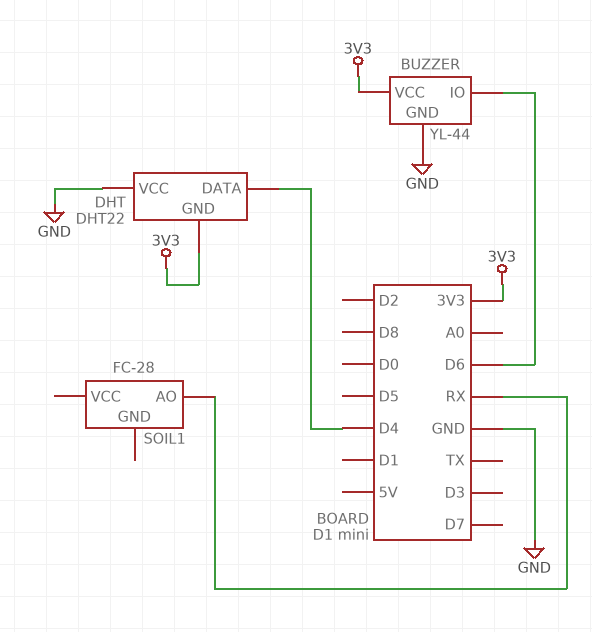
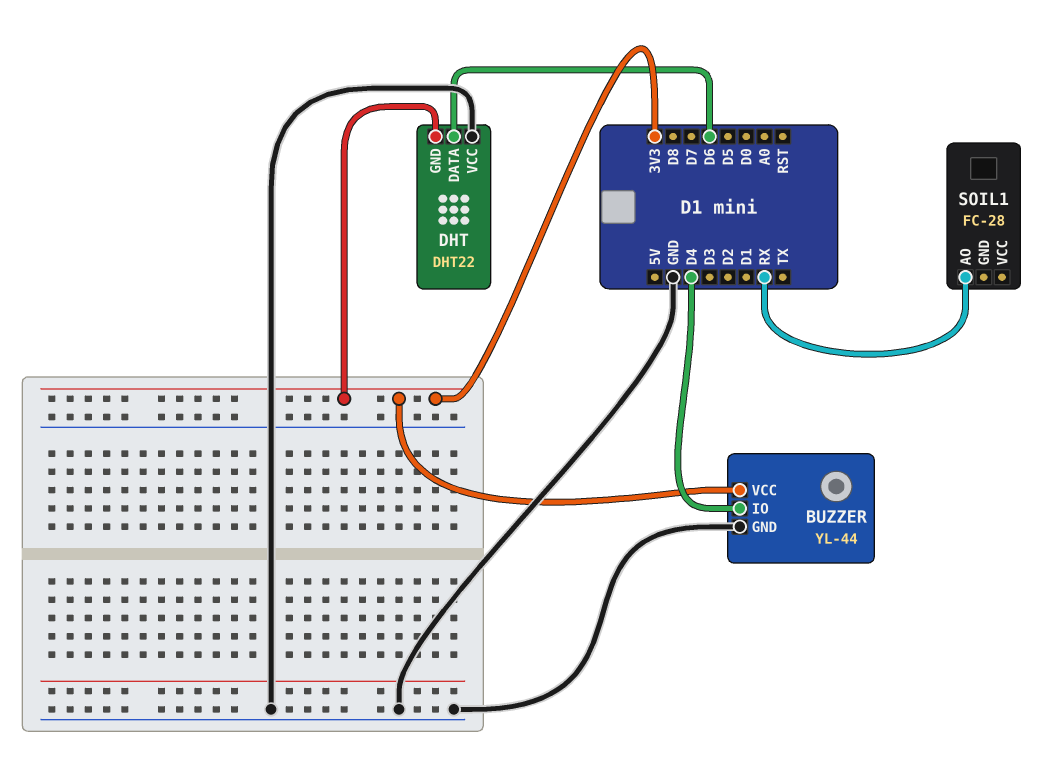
BUZZER pin IO: D6 -> D4
DHT pin DATA: D4 -> D6

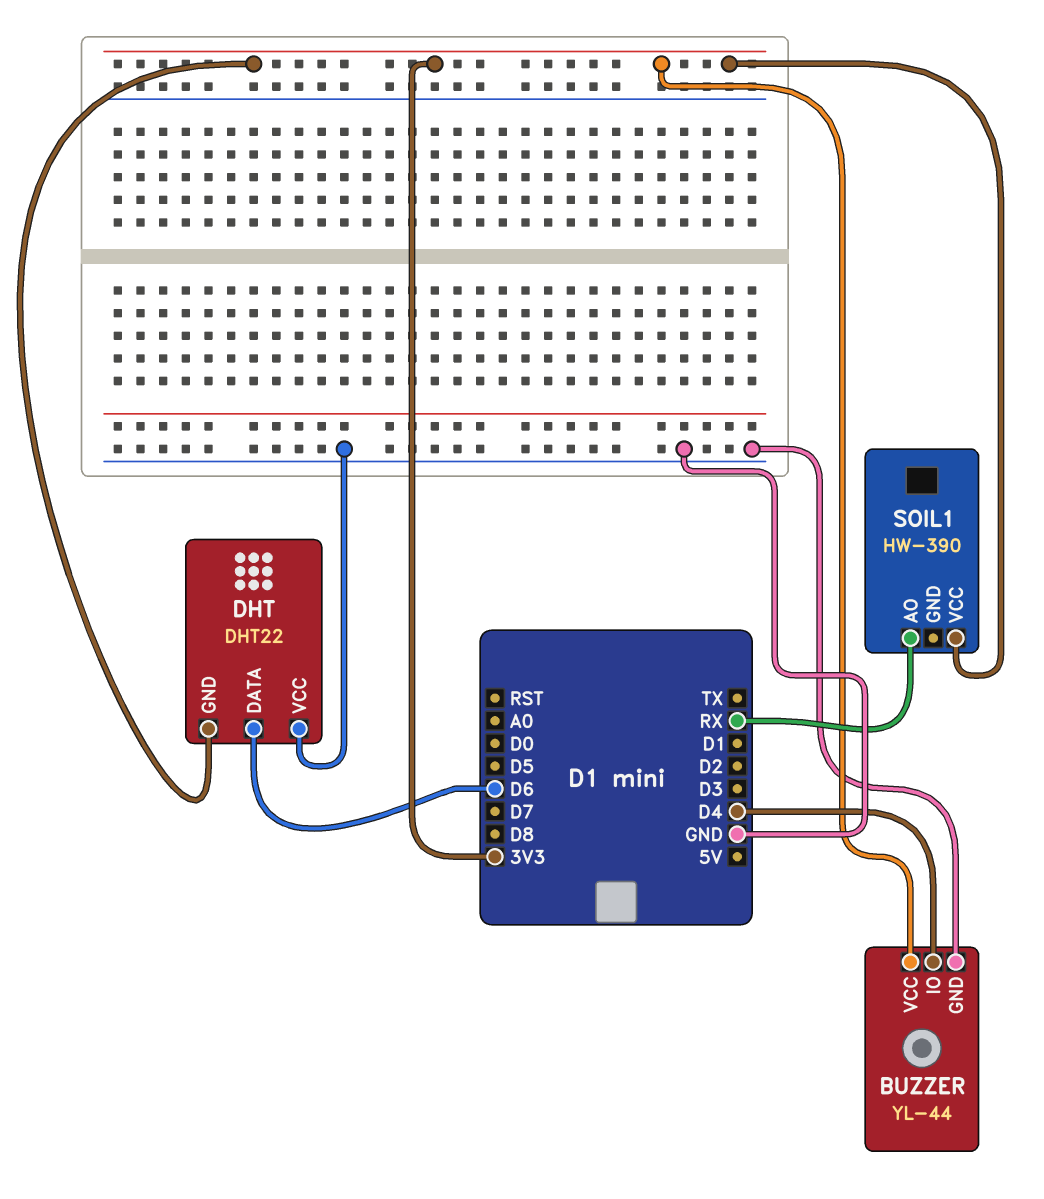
SOIL1: FC-28 -> HW-390
SOIL1 pin VCC: none -> 3V3

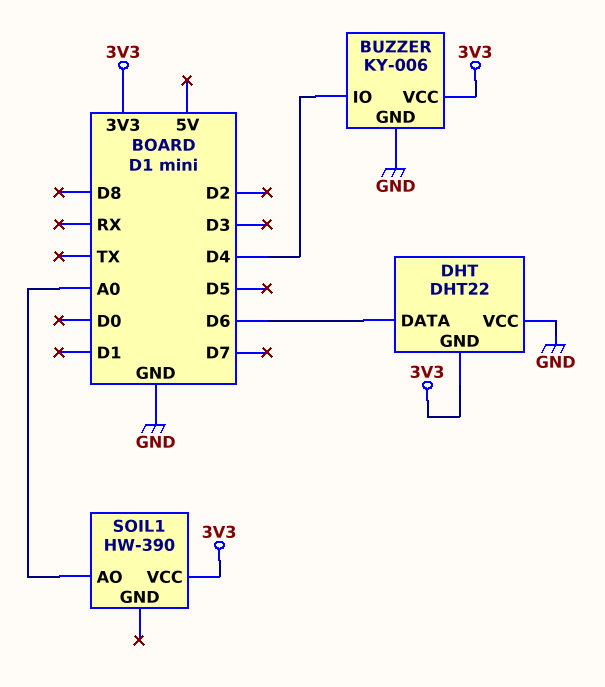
BUZZER: YL-44 -> KY-006
SOIL1 pin AO: RX -> A0

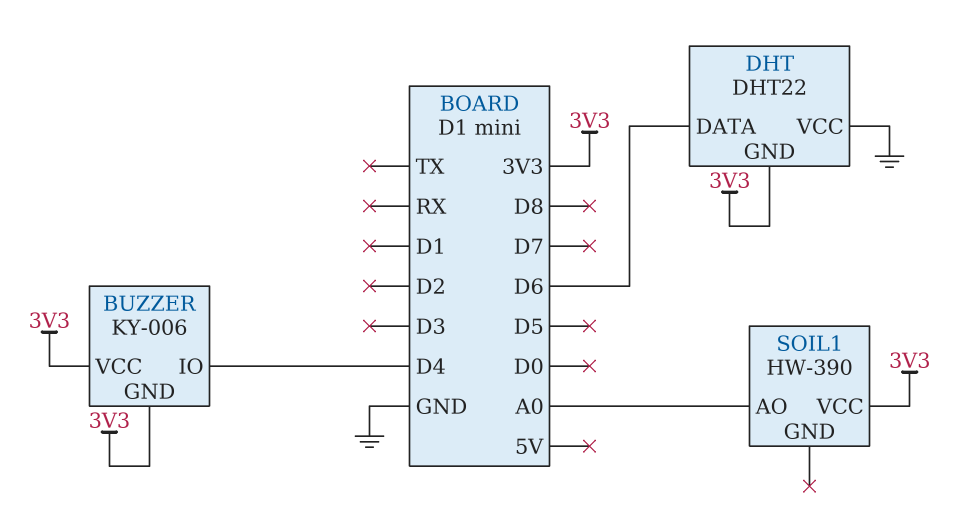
BUZZER pin GND: GND -> 3V3

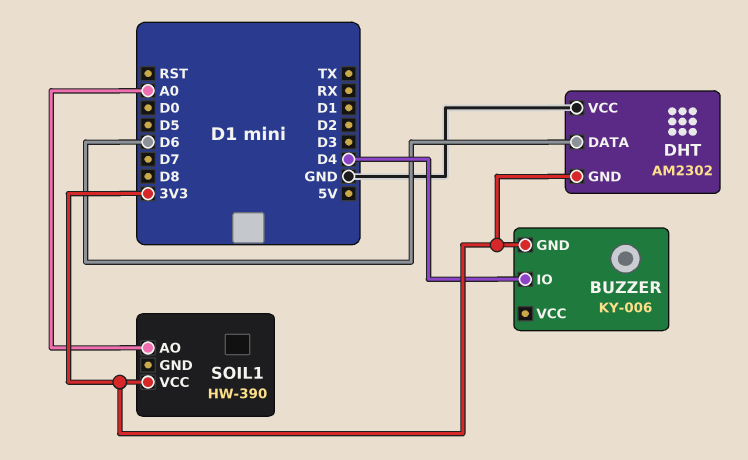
BUZZER pin VCC: 3V3 -> none
DHT: DHT22 -> AM2302

